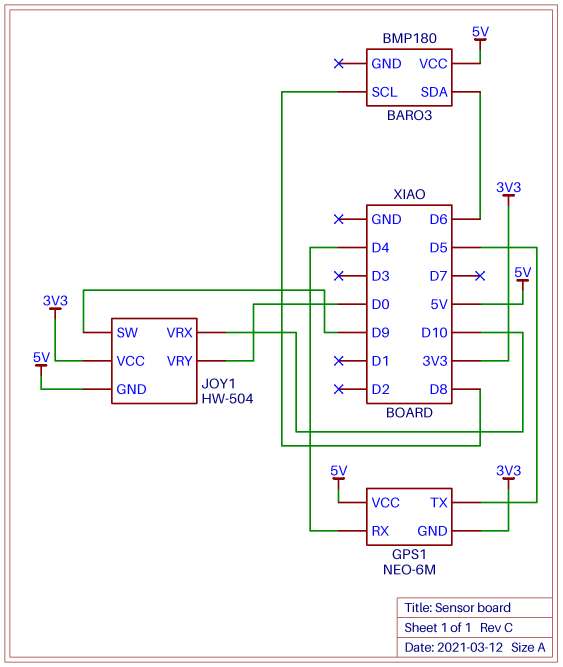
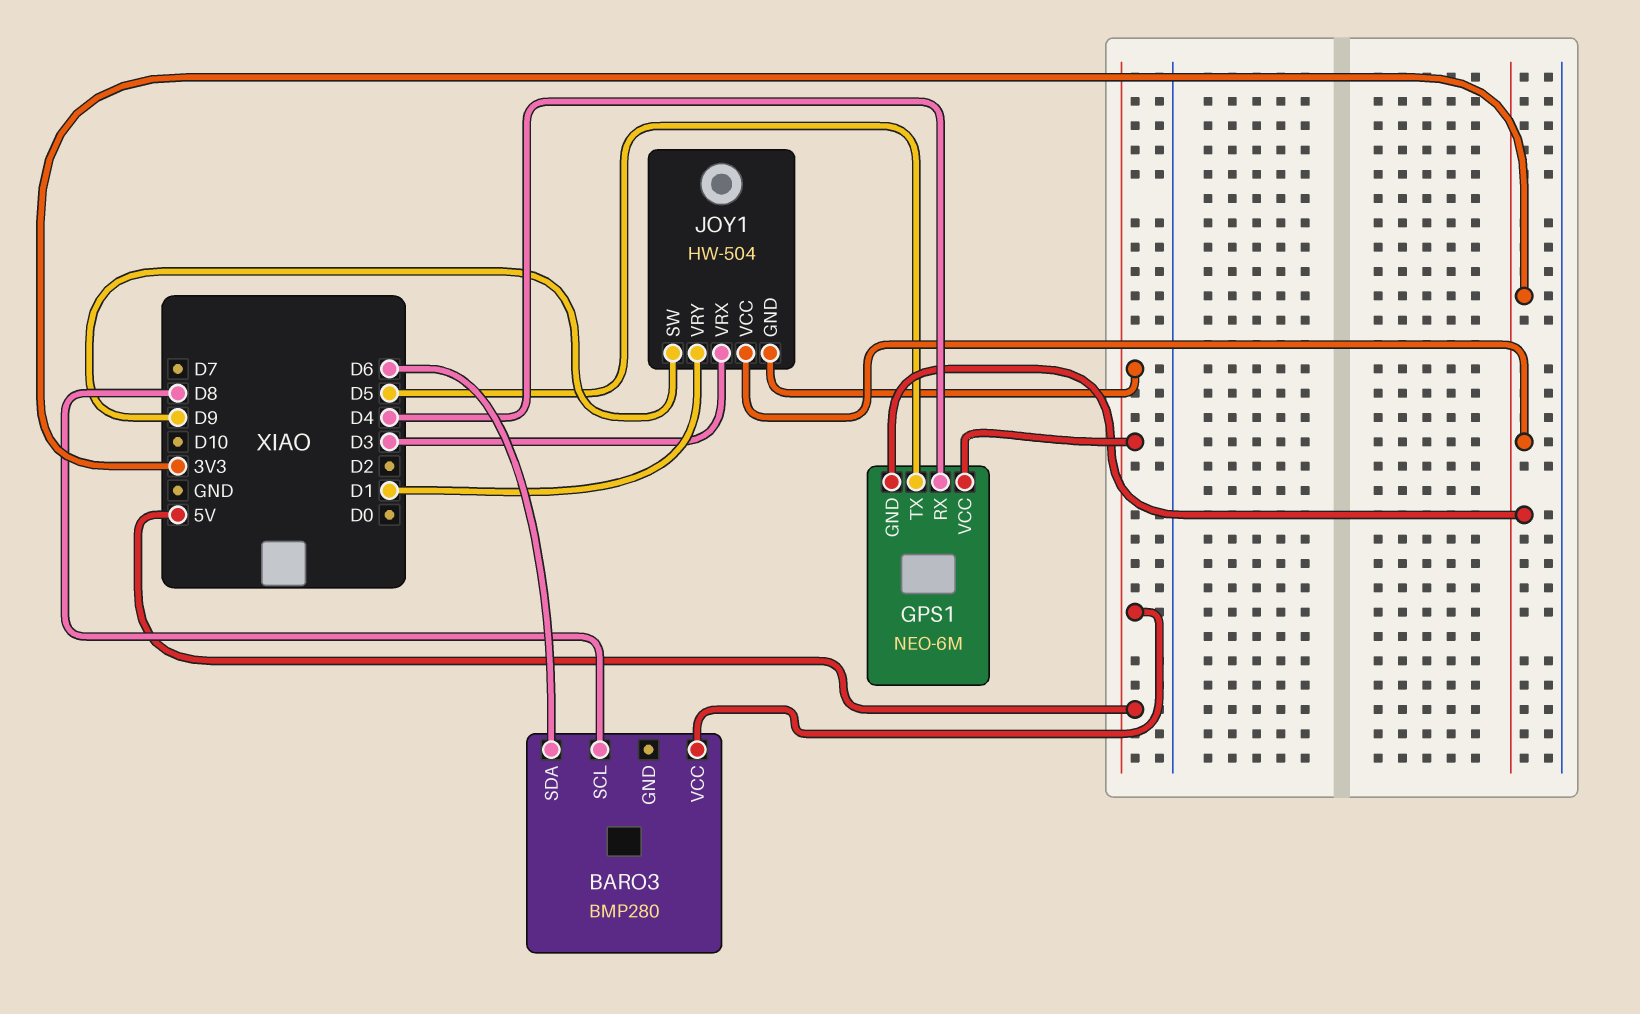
BARO3: BMP180 -> BMP280
JOY1 pin VRX: D10 -> D3
JOY1 pin VRY: D0 -> D1

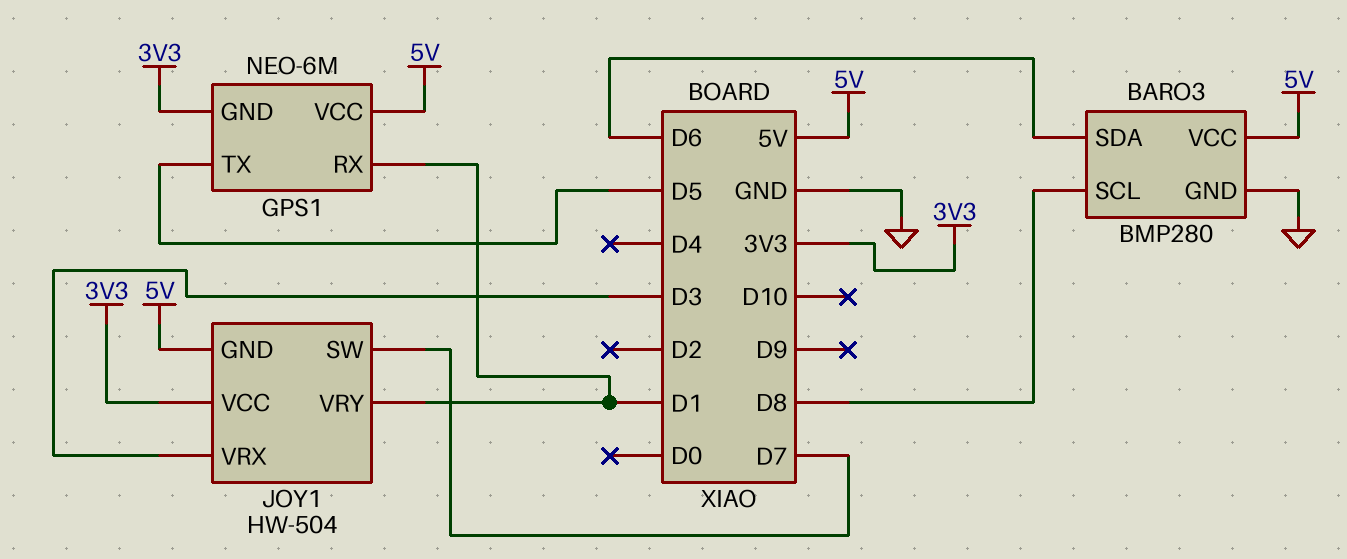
BARO3 pin GND: none -> GND
GPS1 pin RX: D4 -> D1
JOY1 pin SW: D9 -> D7

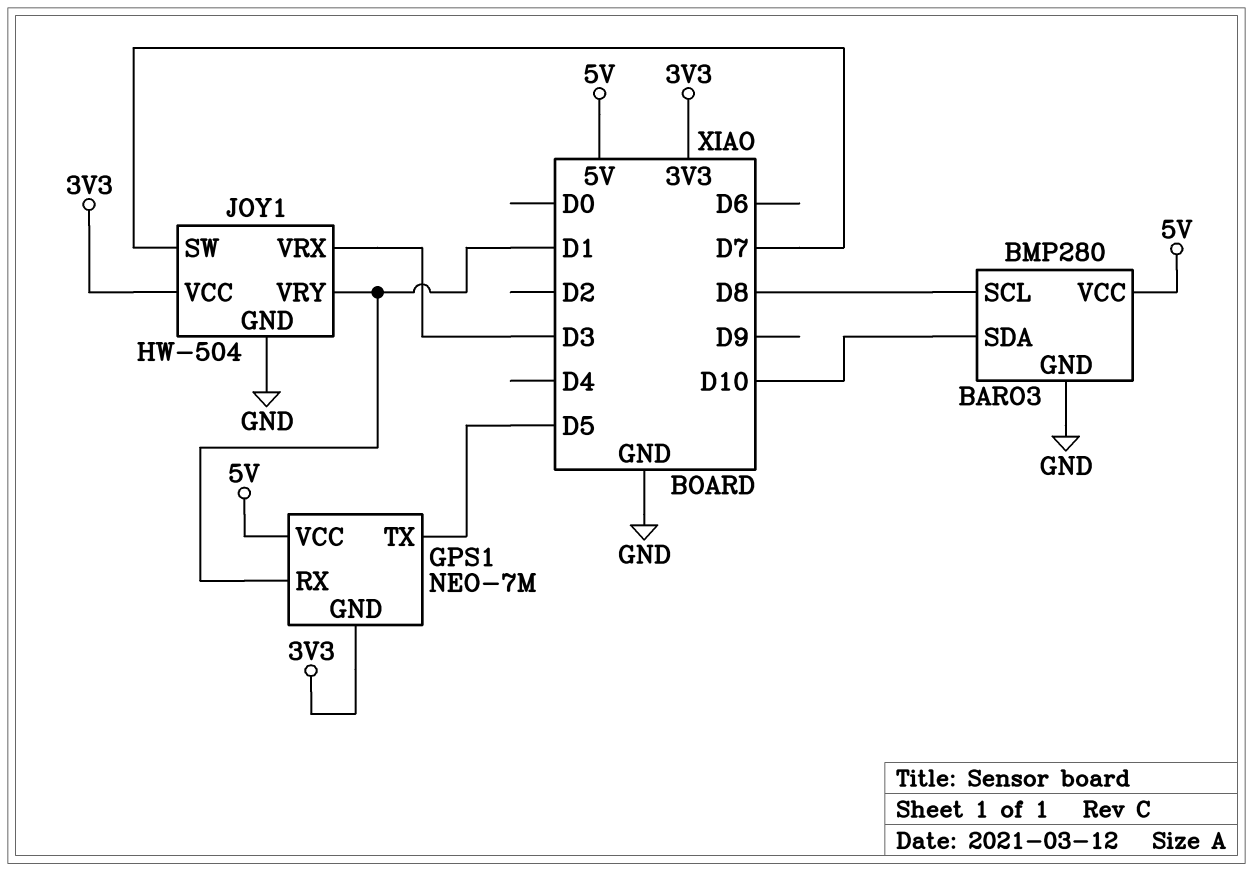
BARO3 pin SDA: D6 -> D10
GPS1: NEO-6M -> NEO-7M
JOY1 pin GND: 5V -> GND

